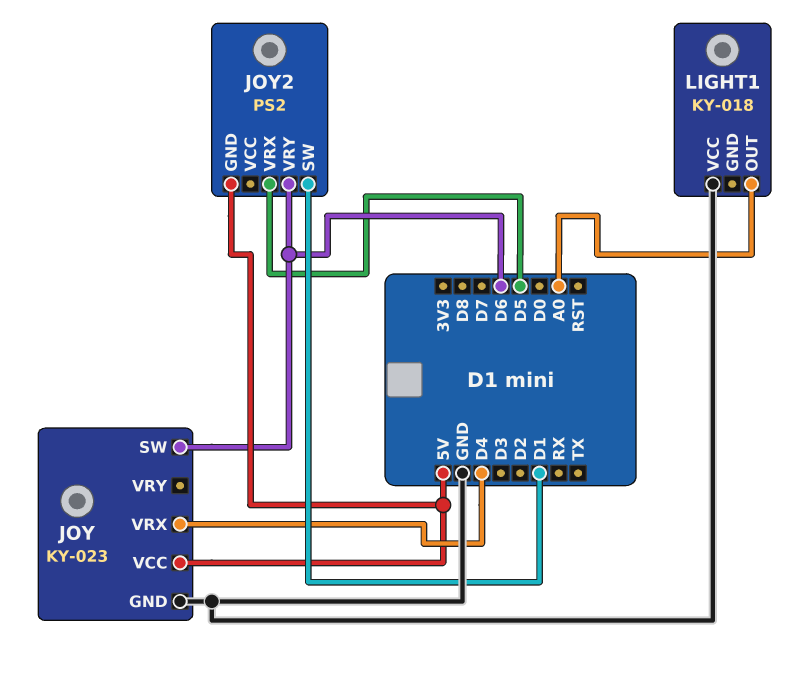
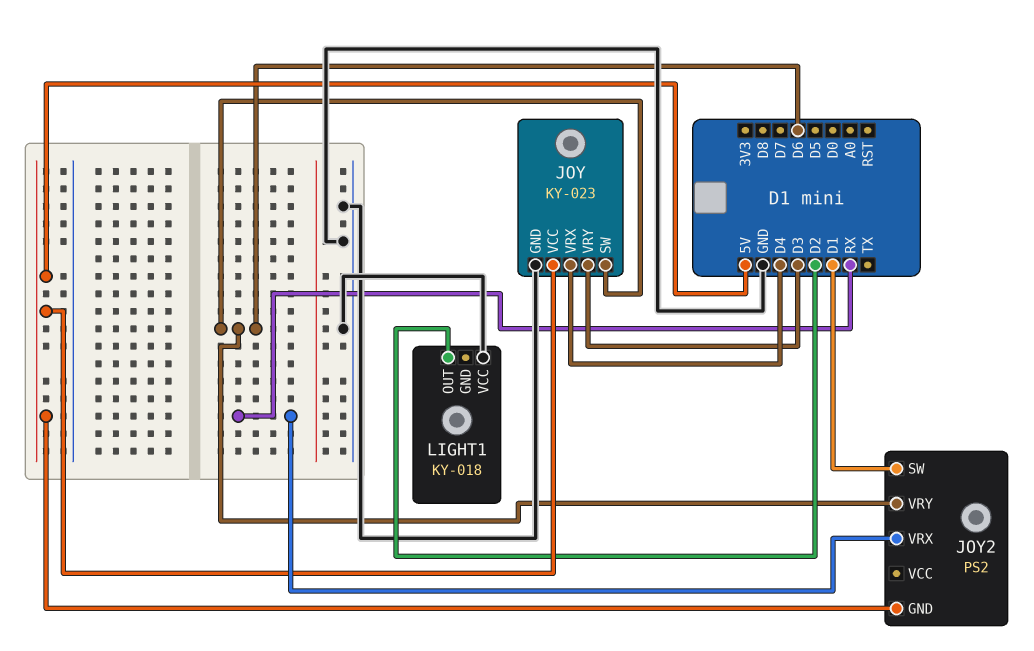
JOY pin VRY: none -> D3
JOY2 pin VRX: D5 -> RX
LIGHT1 pin OUT: A0 -> D2

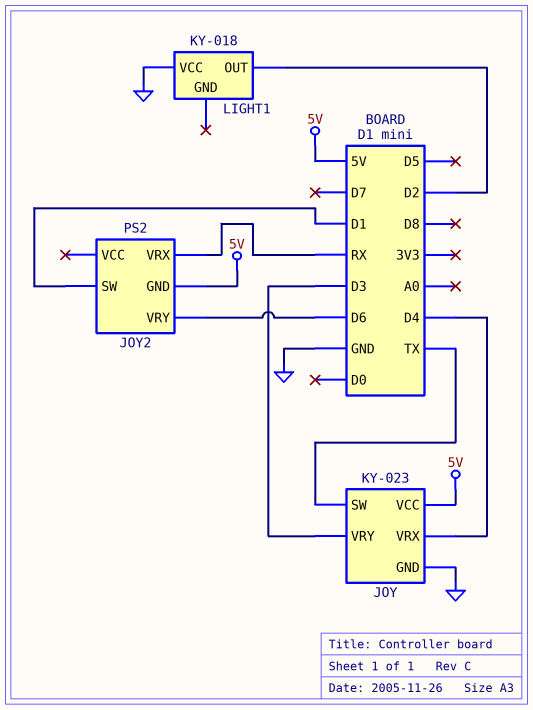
JOY pin SW: D6 -> TX

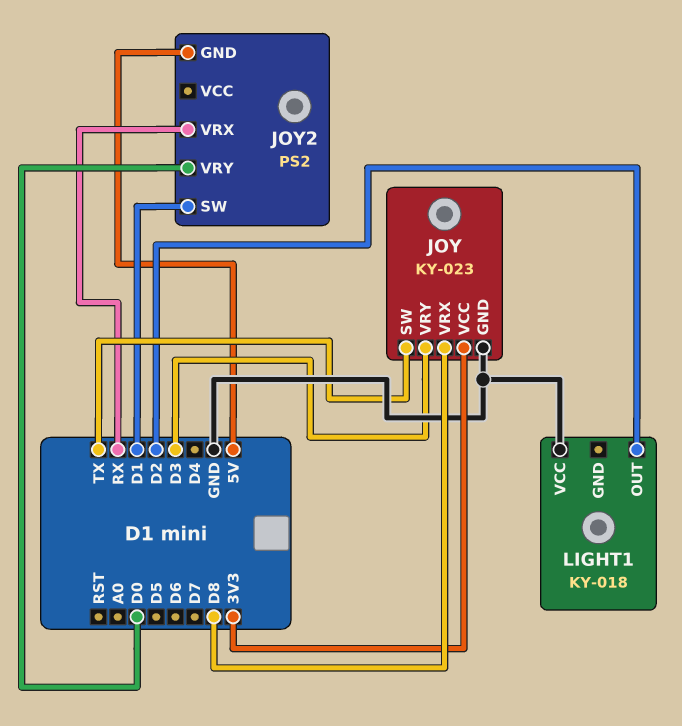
JOY pin VCC: 5V -> 3V3
JOY pin VRX: D4 -> D8
JOY2 pin VRY: D6 -> D0

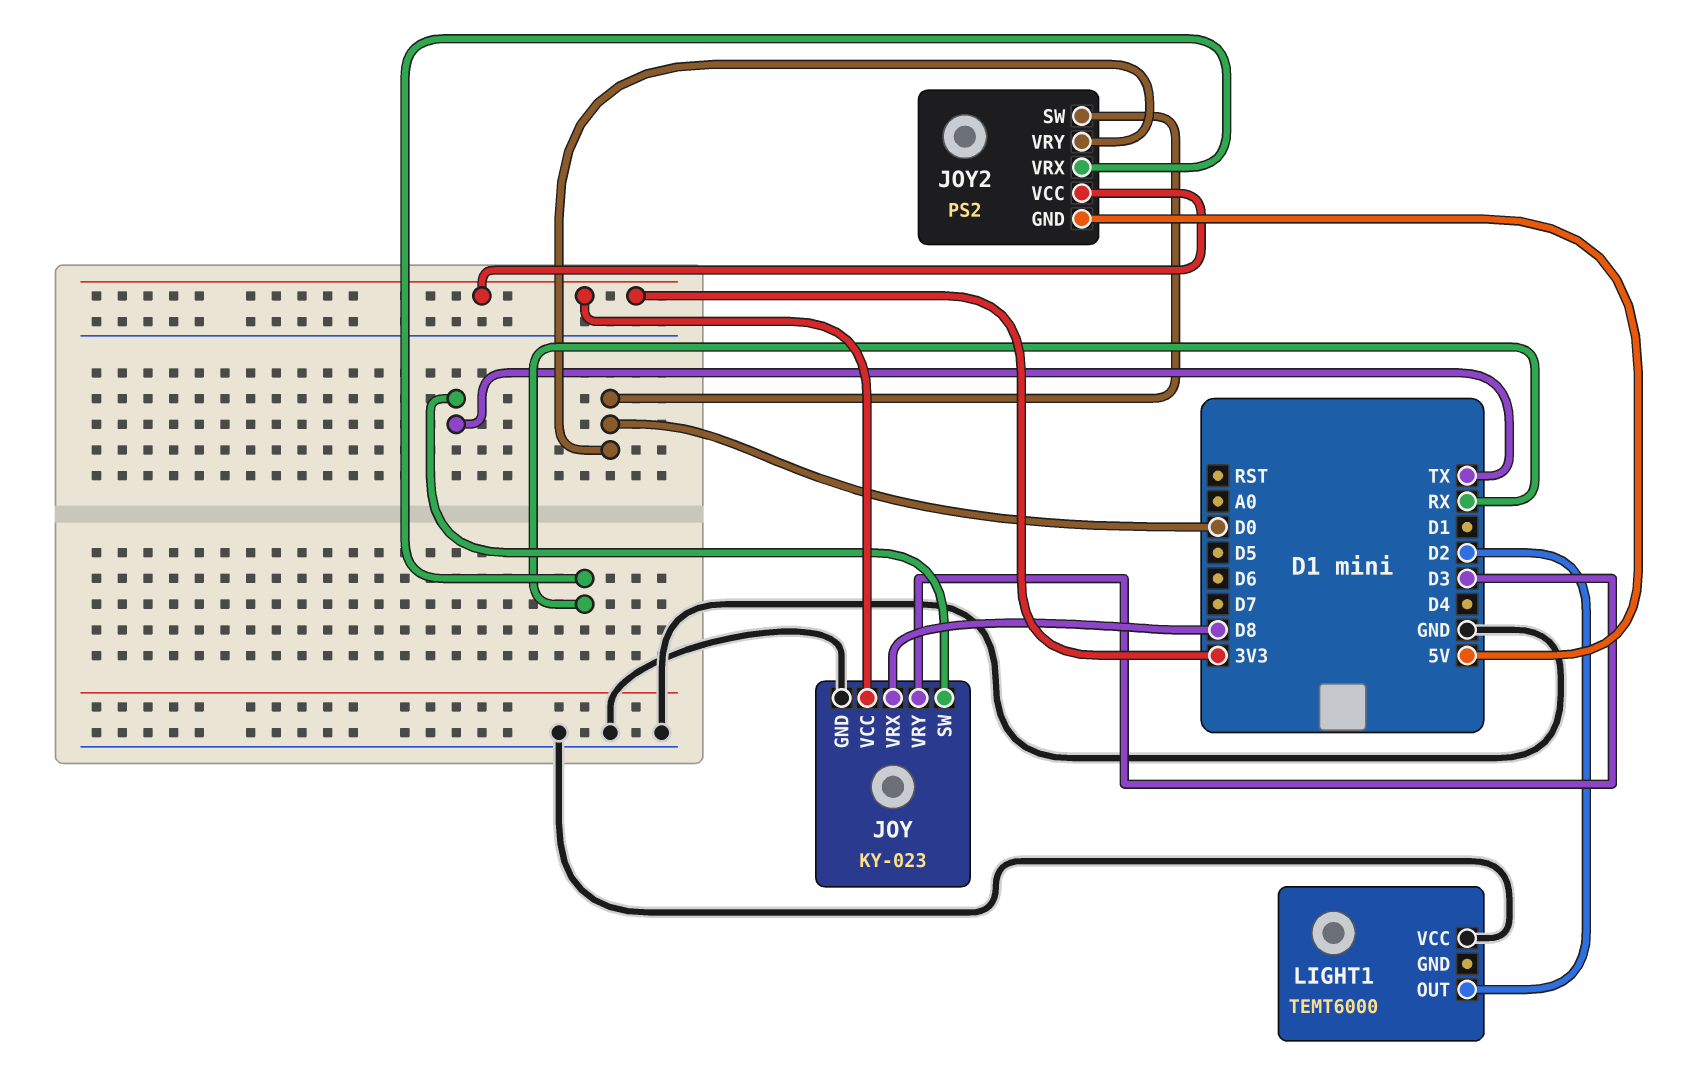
JOY2 pin SW: D1 -> D0
JOY2 pin VCC: none -> 3V3
LIGHT1: KY-018 -> TEMT6000

